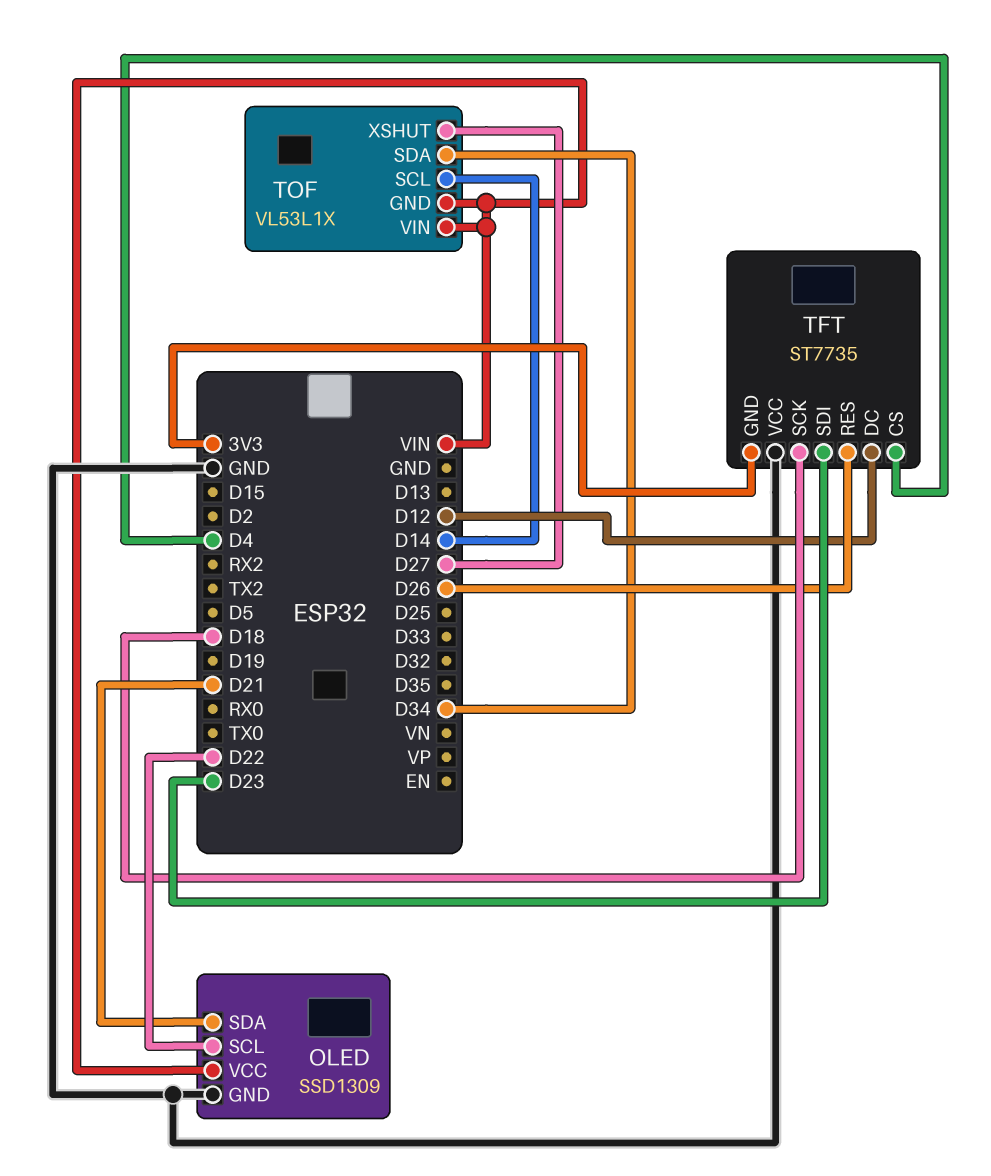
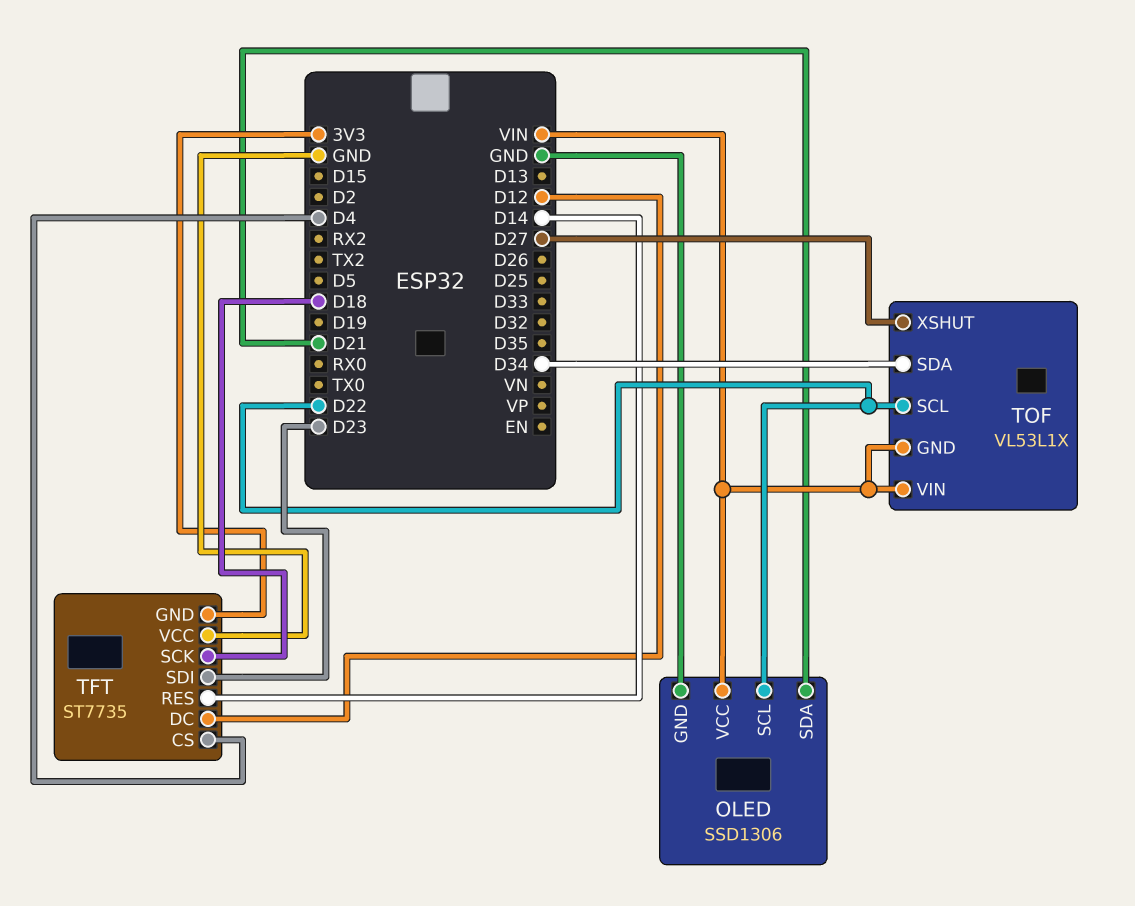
OLED: SSD1309 -> SSD1306
TFT pin RES: D26 -> D14
TOF pin SCL: D14 -> D22

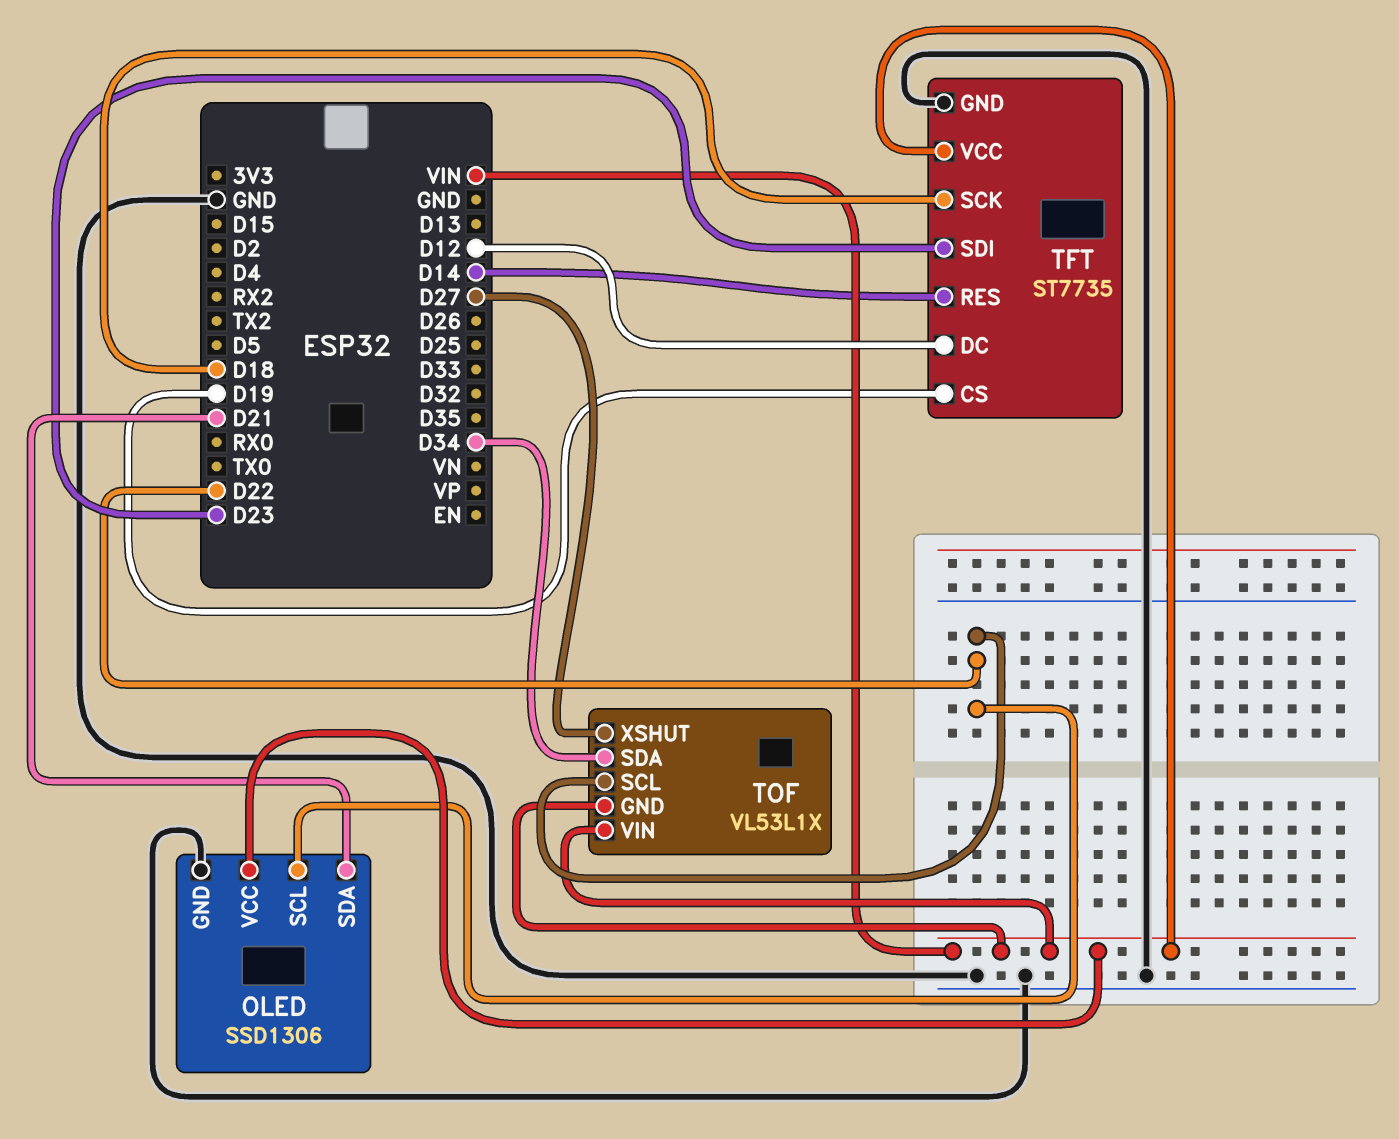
TFT pin CS: D4 -> D19
TFT pin GND: 3V3 -> GND
TFT pin VCC: GND -> VIN

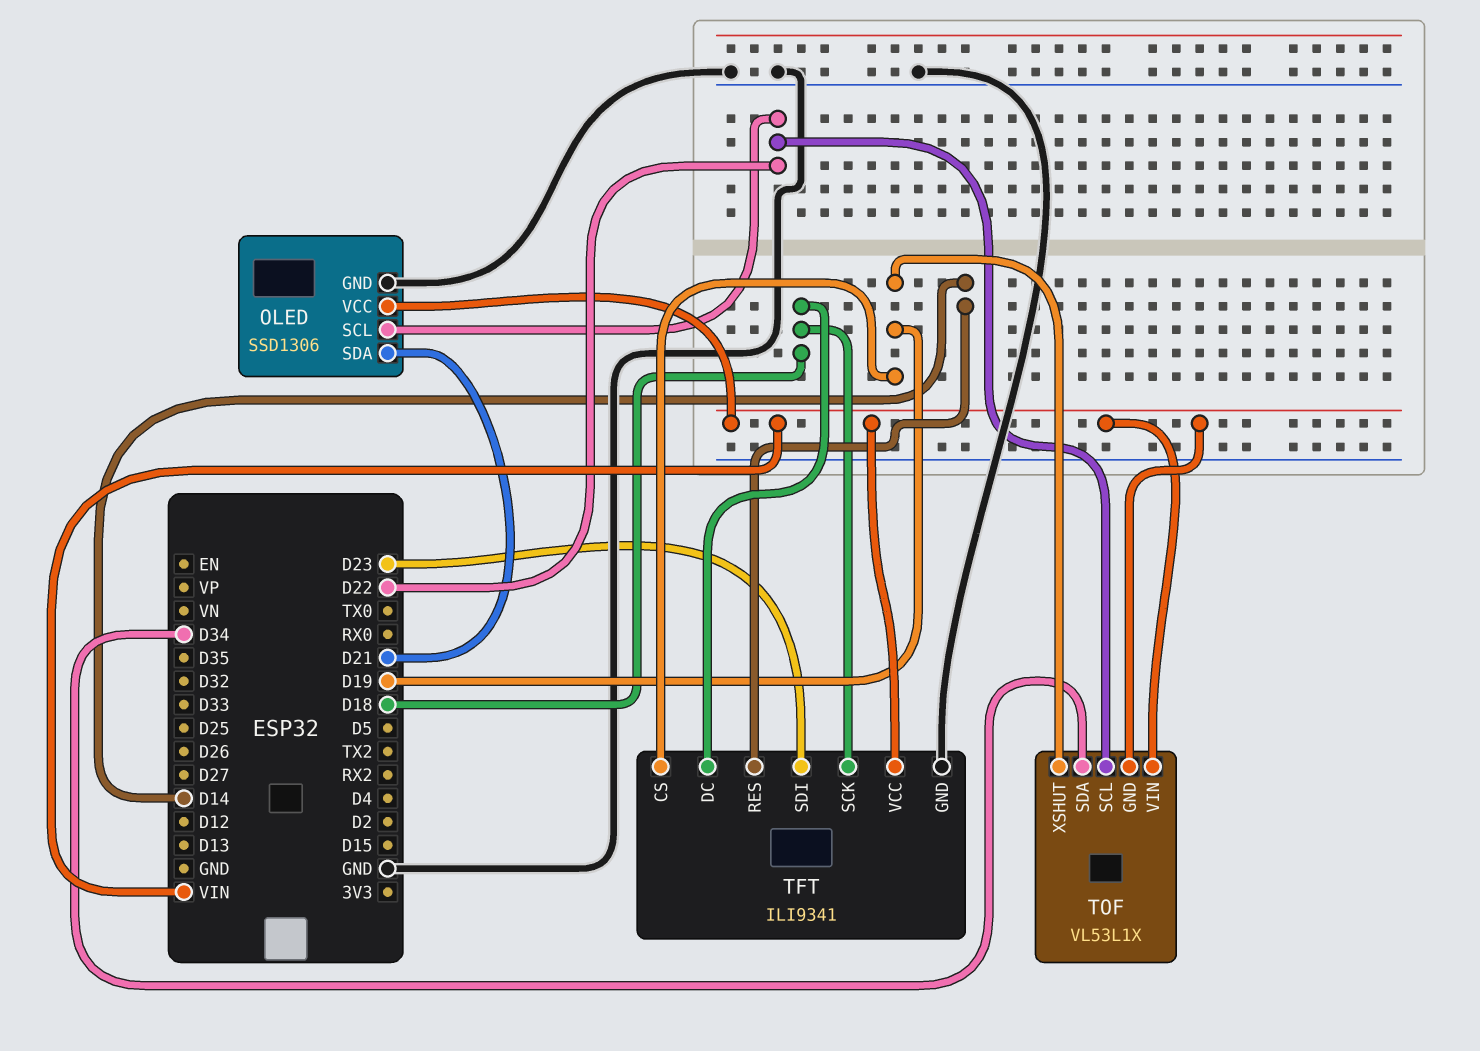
TFT: ST7735 -> ILI9341
TFT pin DC: D12 -> D18
TOF pin XSHUT: D27 -> D19

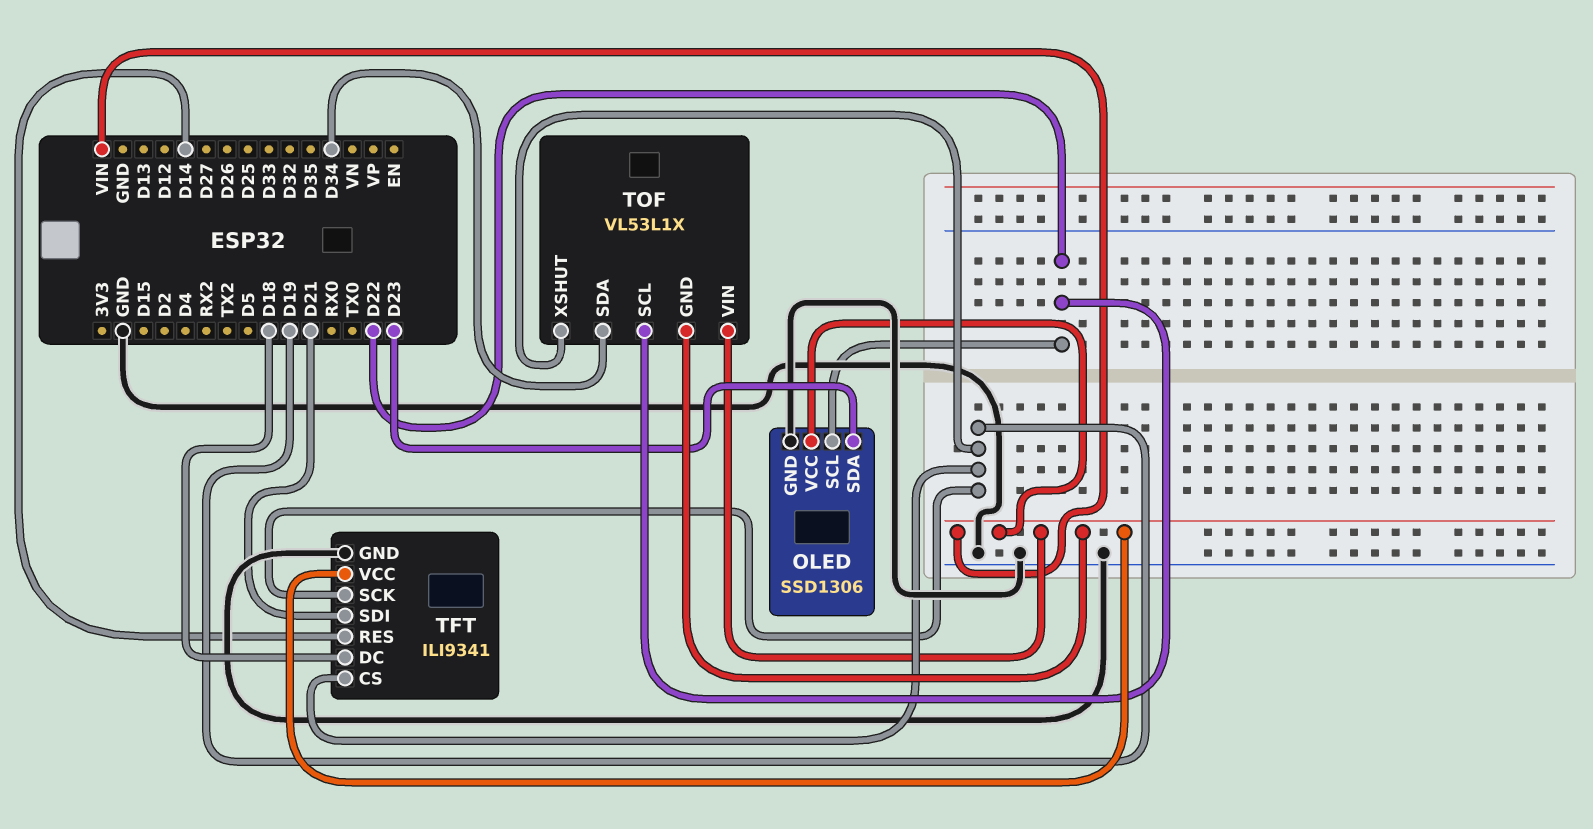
OLED pin SDA: D21 -> D23
TFT pin SCK: D18 -> D19
TFT pin SDI: D23 -> D21

